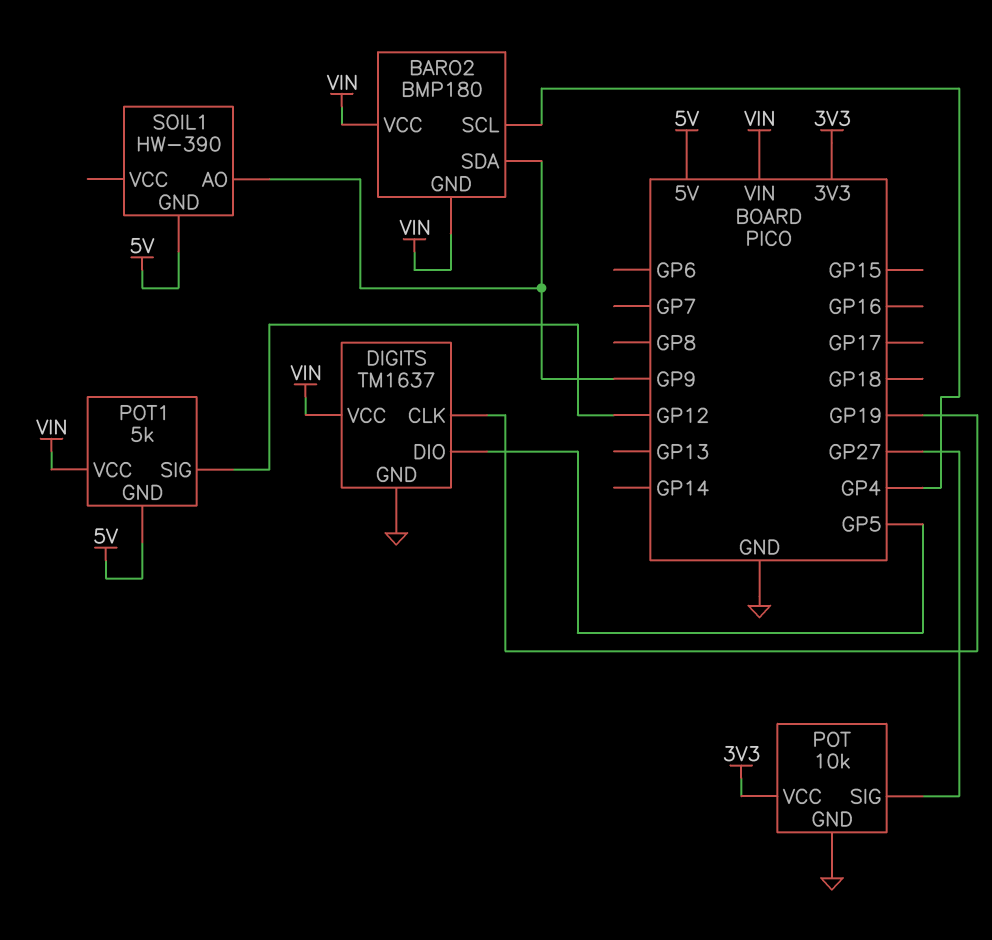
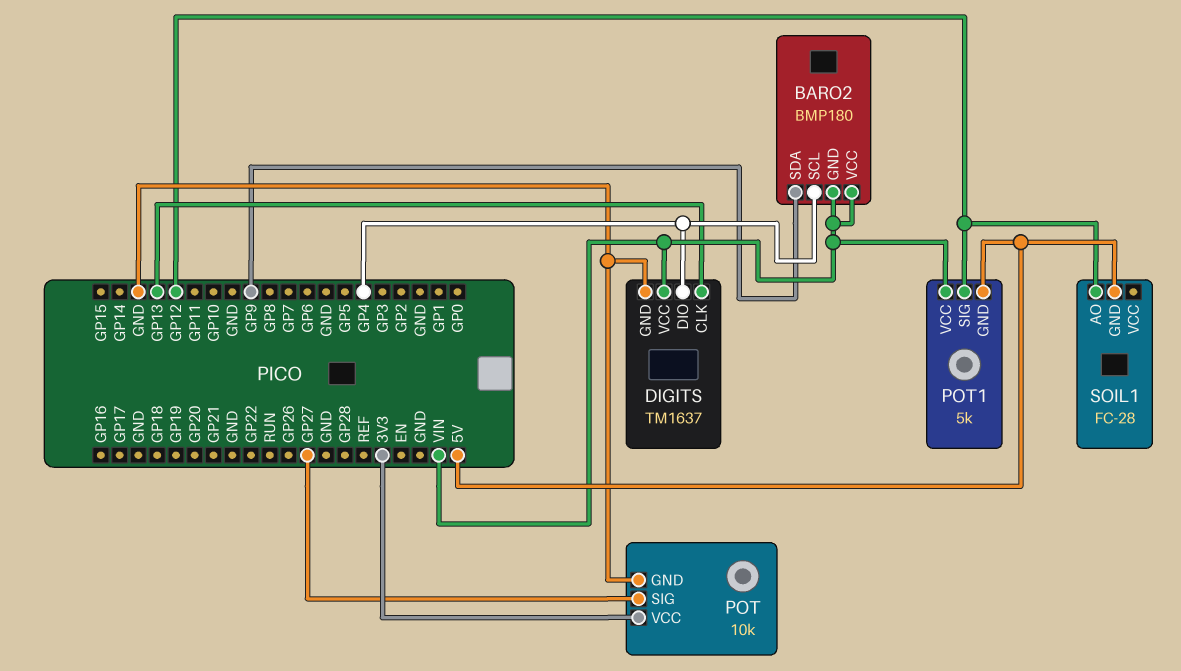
DIGITS pin CLK: GP19 -> GP13
DIGITS pin DIO: GP5 -> GP4
SOIL1: HW-390 -> FC-28
SOIL1 pin AO: GP9 -> GP12

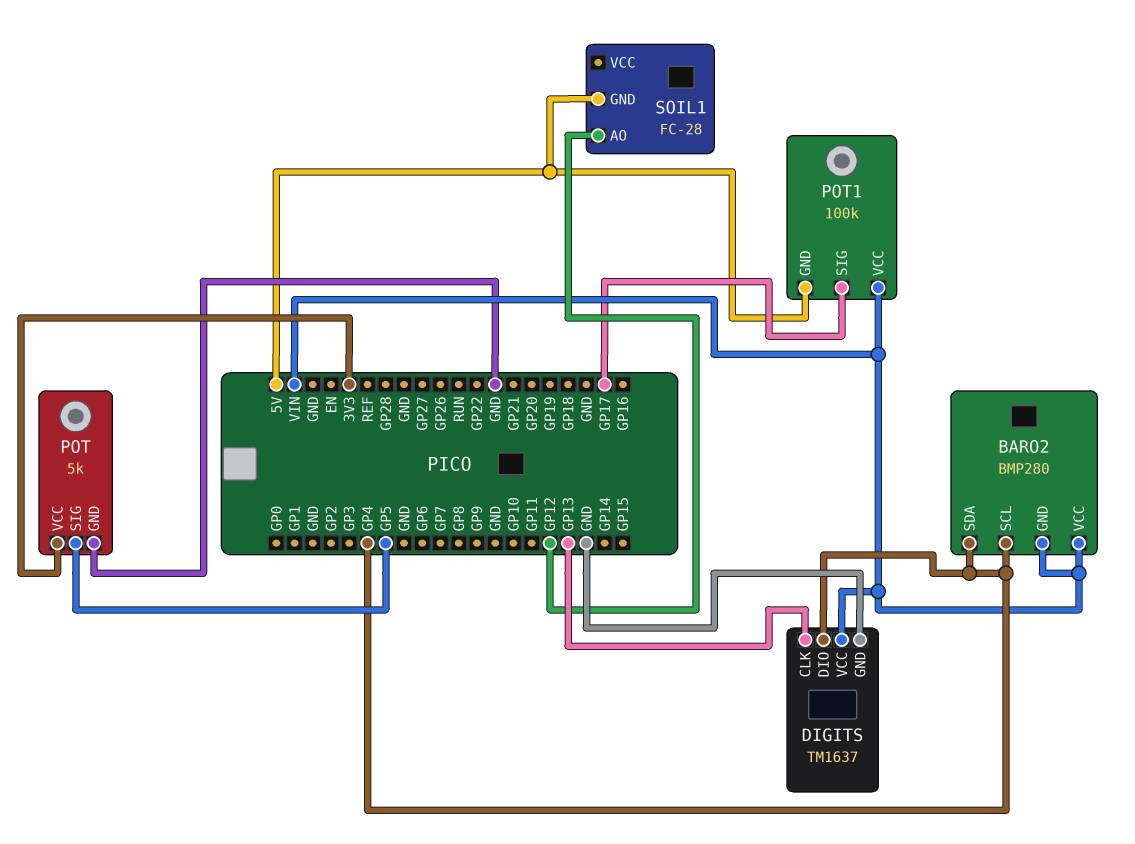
BARO2: BMP180 -> BMP280
BARO2 pin SDA: GP9 -> GP4
POT: 10k -> 5k
POT pin SIG: GP27 -> GP5
POT1: 5k -> 100k
POT1 pin SIG: GP12 -> GP17

